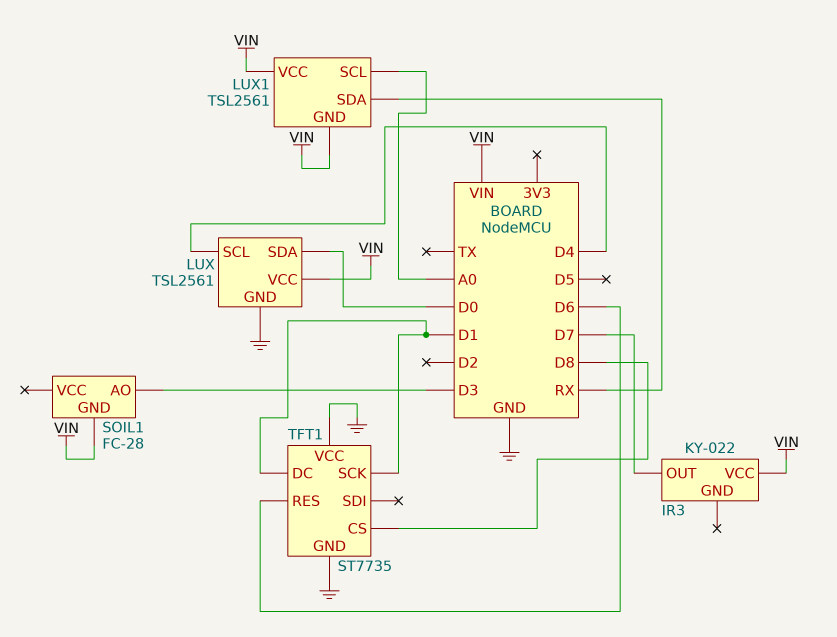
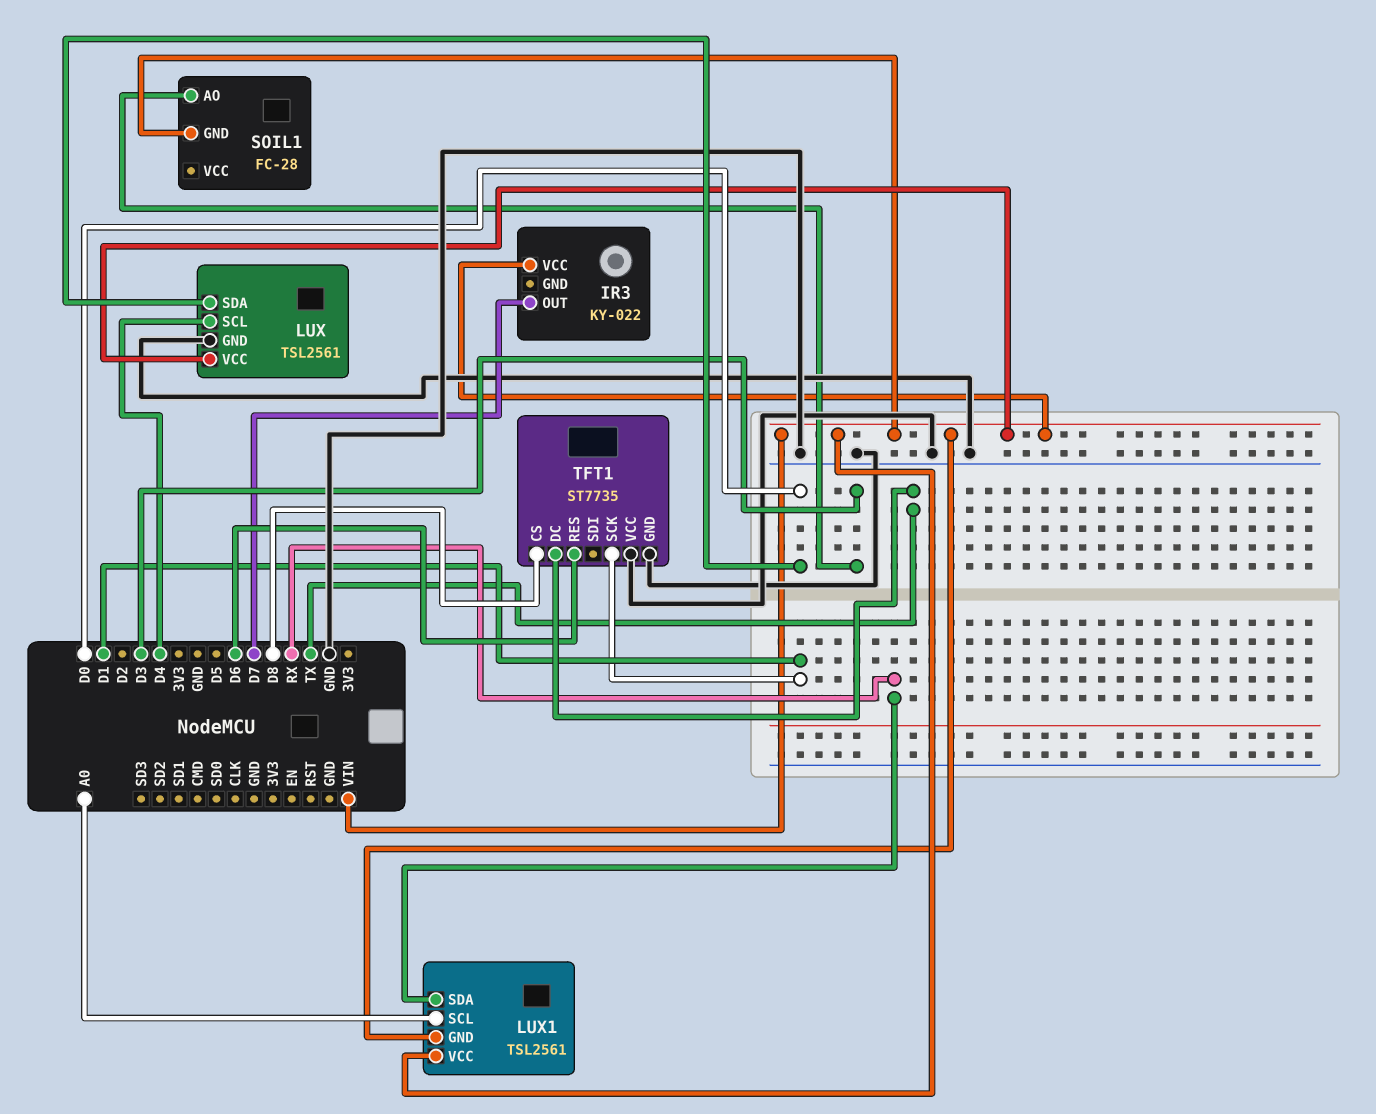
TFT1 pin DC: D1 -> TX

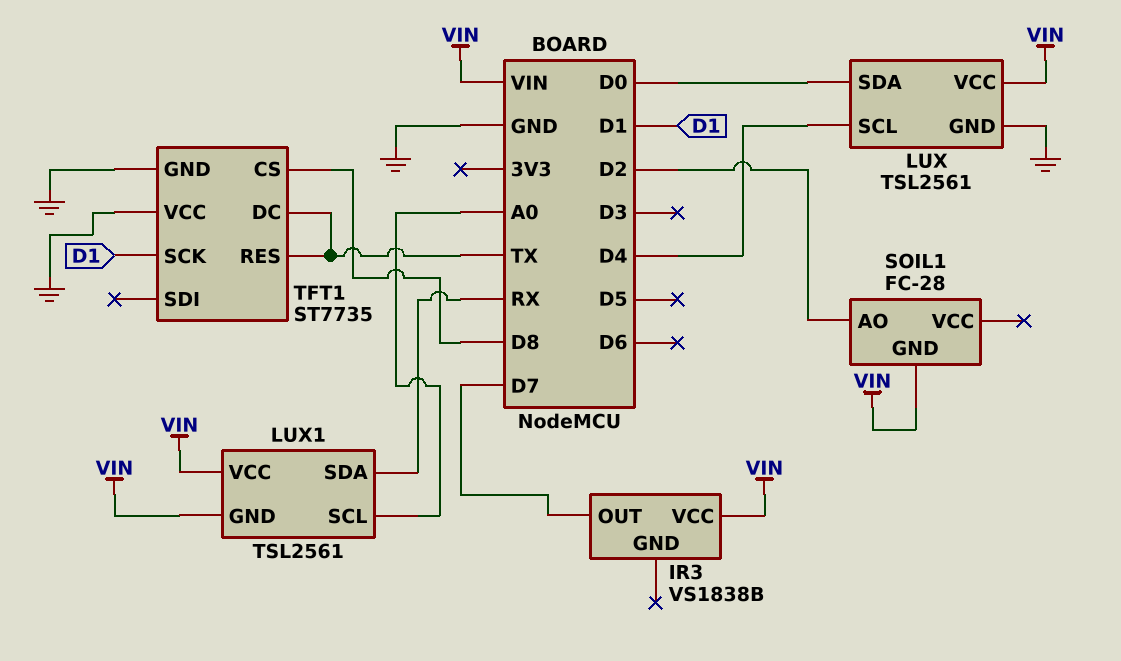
IR3: KY-022 -> VS1838B
SOIL1 pin AO: D3 -> D2
TFT1 pin RES: D6 -> TX

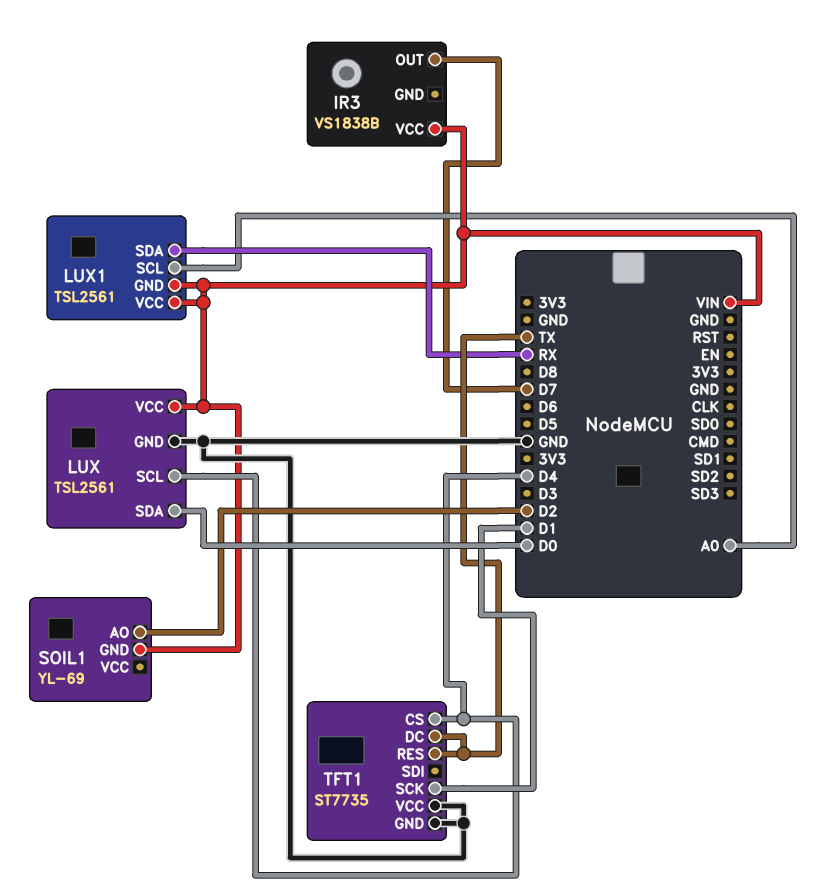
SOIL1: FC-28 -> YL-69
TFT1 pin CS: D8 -> D4

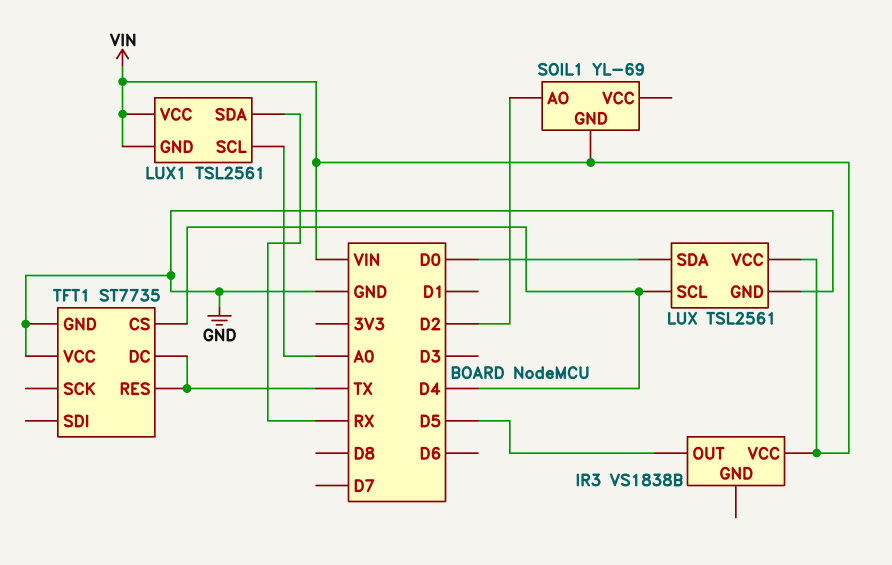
IR3 pin OUT: D7 -> D5
TFT1 pin SCK: D1 -> none

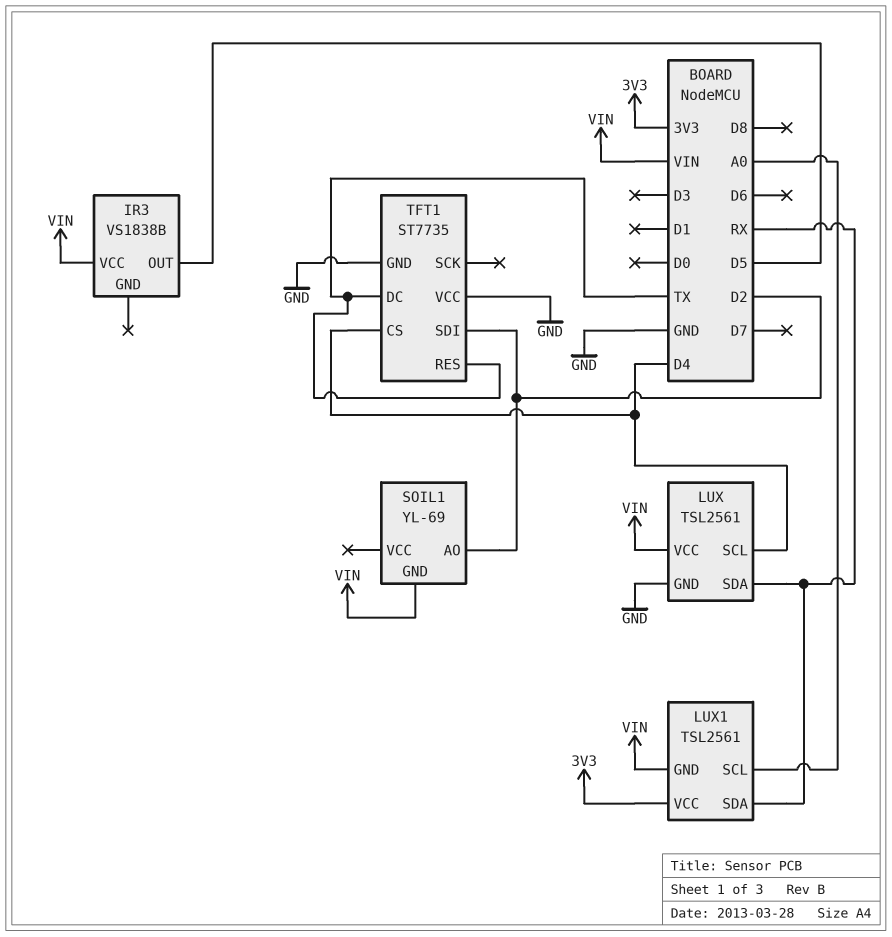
LUX pin SDA: D0 -> RX
LUX1 pin VCC: VIN -> 3V3
TFT1 pin SDI: none -> D2

